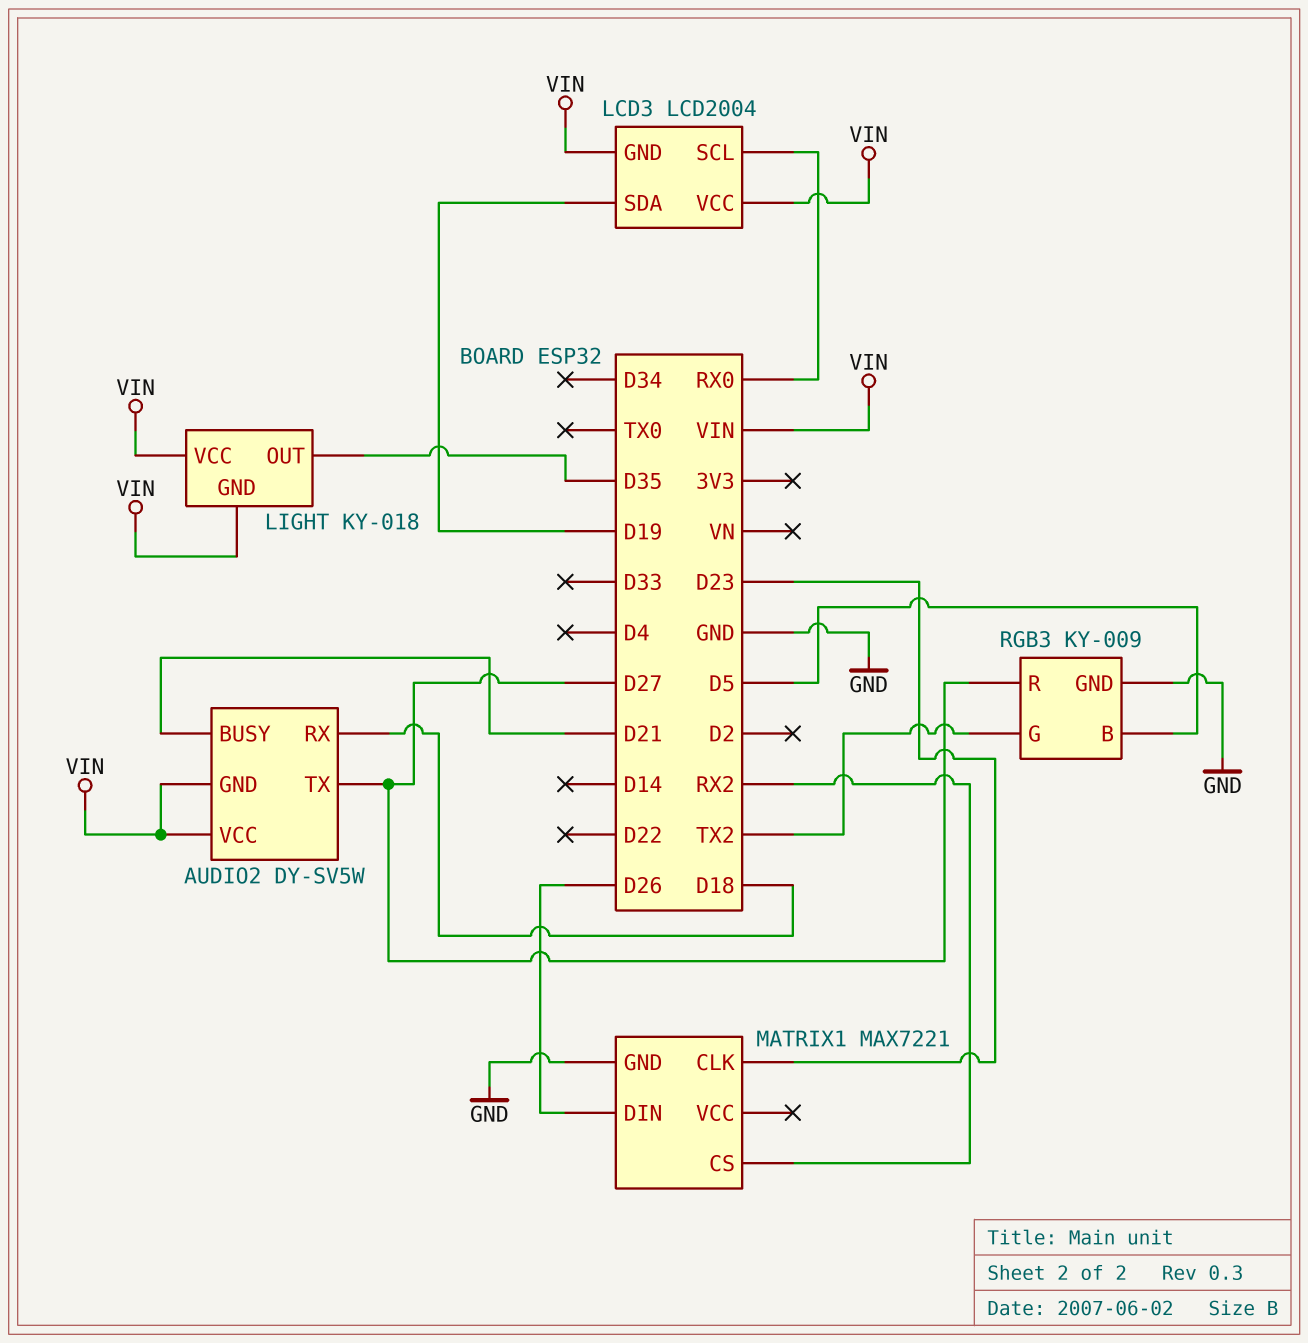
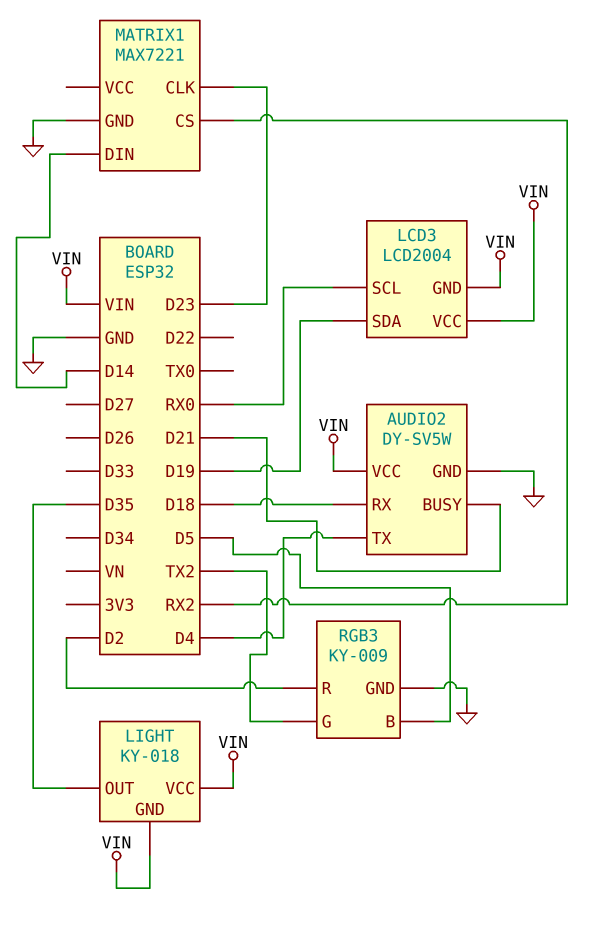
AUDIO2 pin GND: VIN -> GND
AUDIO2 pin TX: D27 -> D4
MATRIX1 pin DIN: D26 -> D14
RGB3 pin R: D27 -> D2

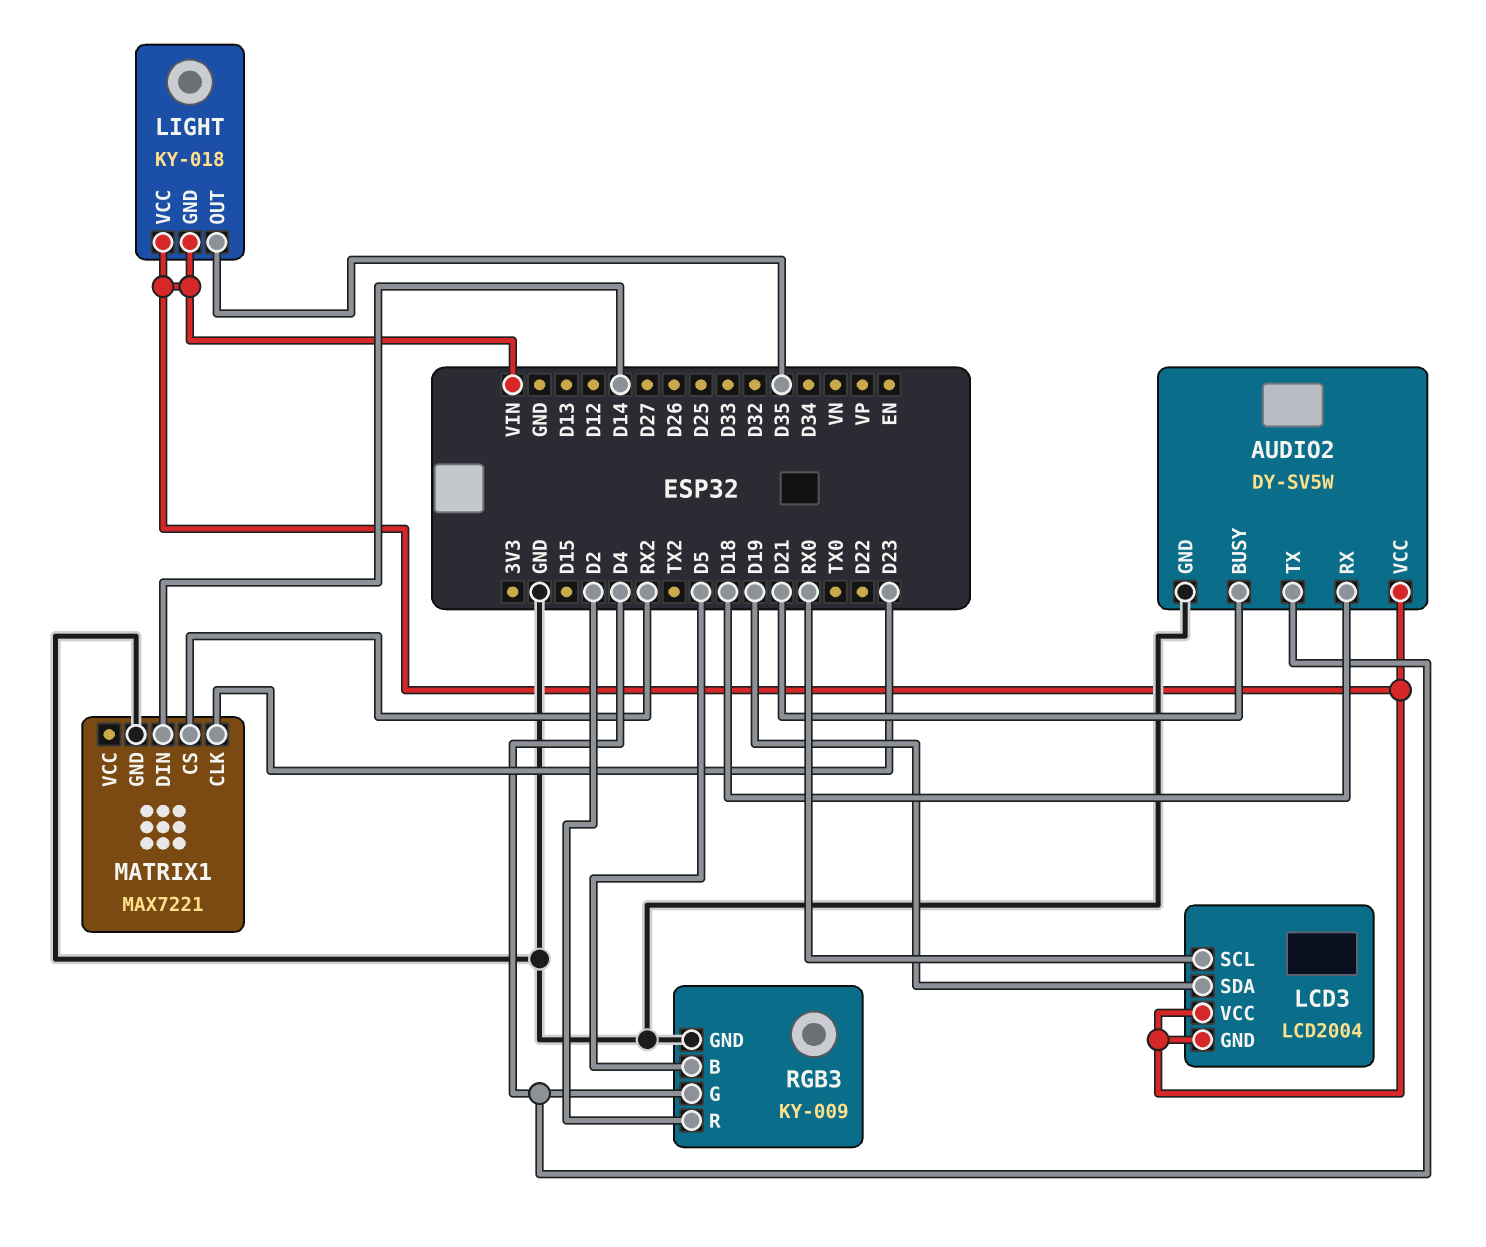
RGB3 pin G: TX2 -> D4

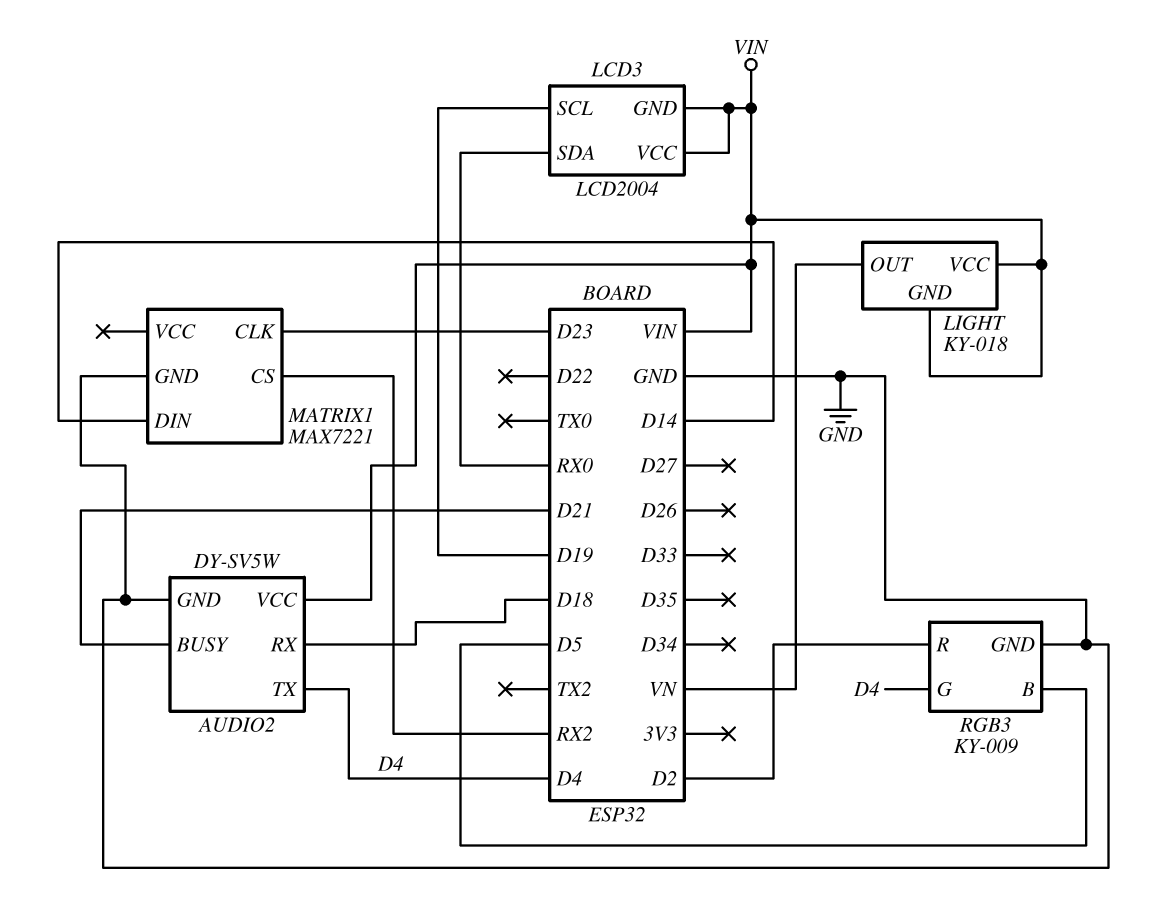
LCD3 pin SCL: RX0 -> D19
LCD3 pin SDA: D19 -> RX0
LIGHT pin OUT: D35 -> VN

